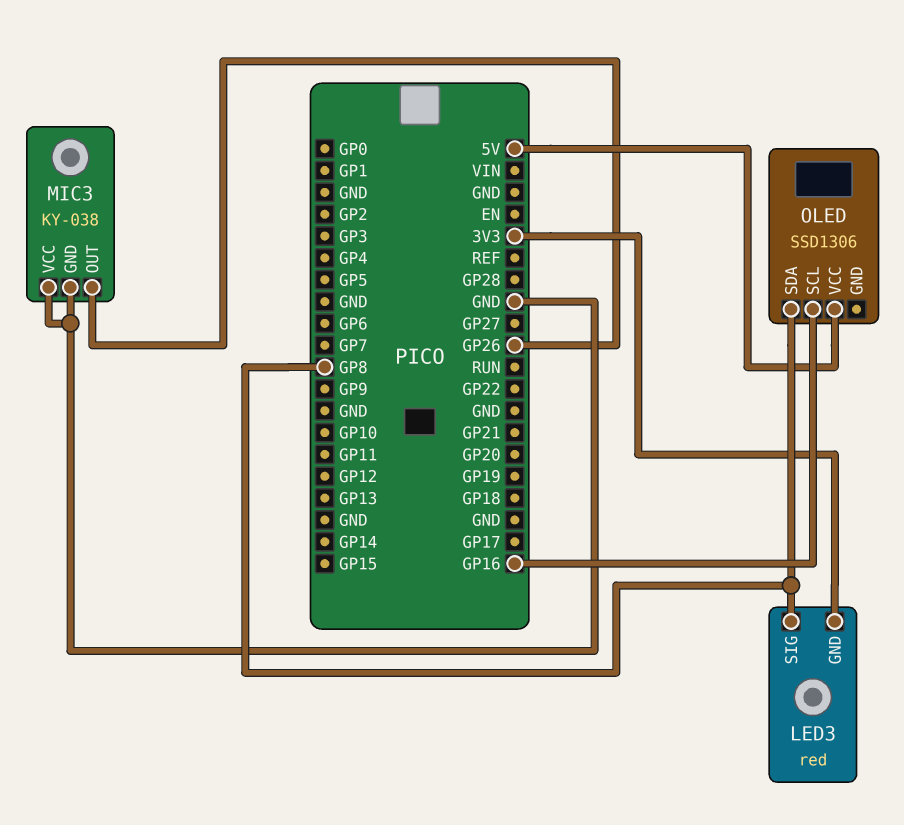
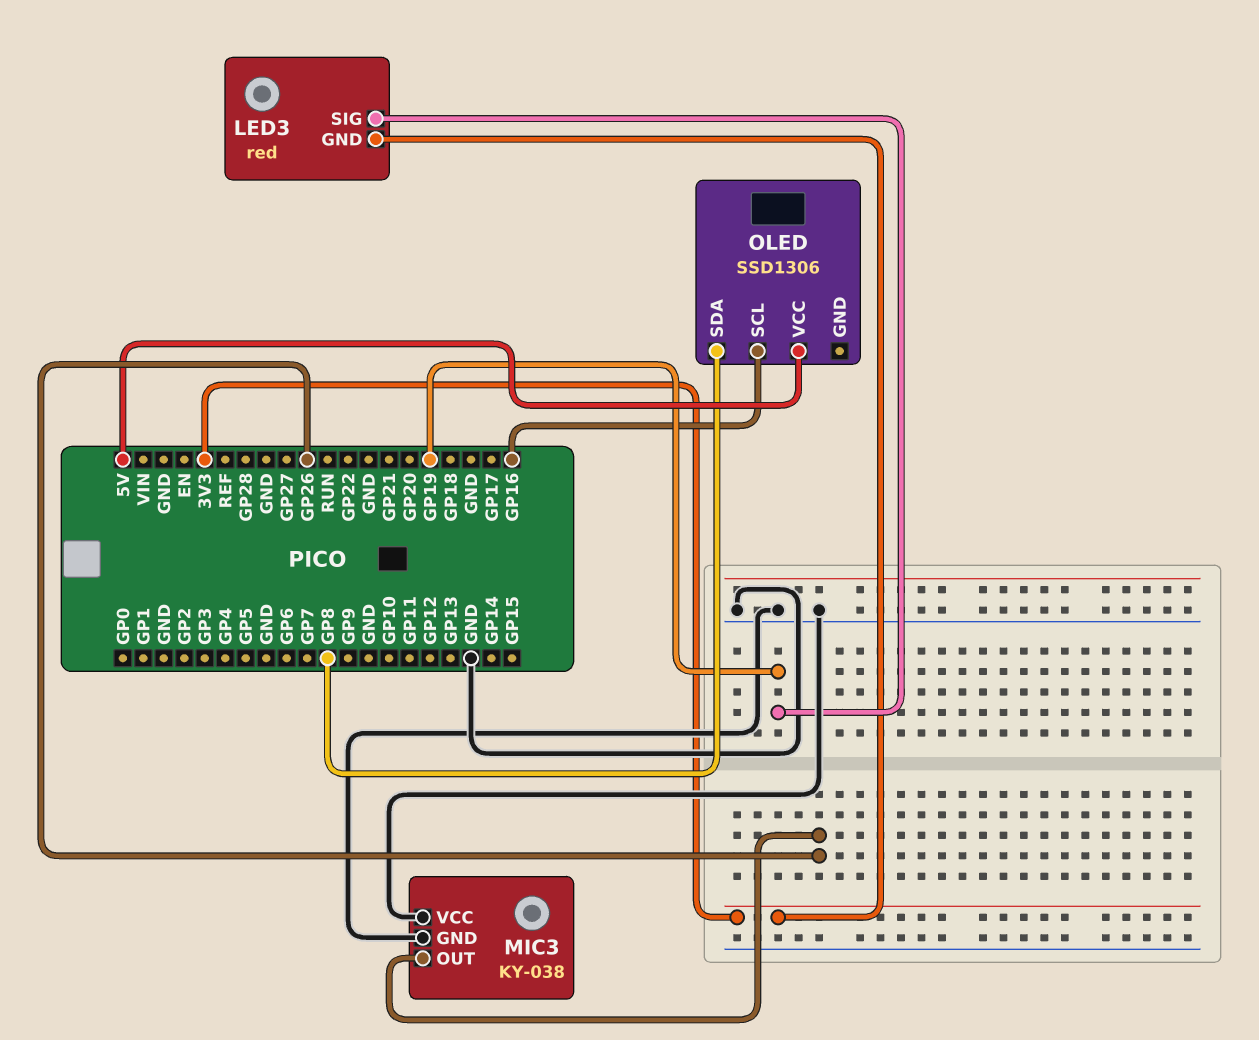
LED3 pin SIG: GP8 -> GP19

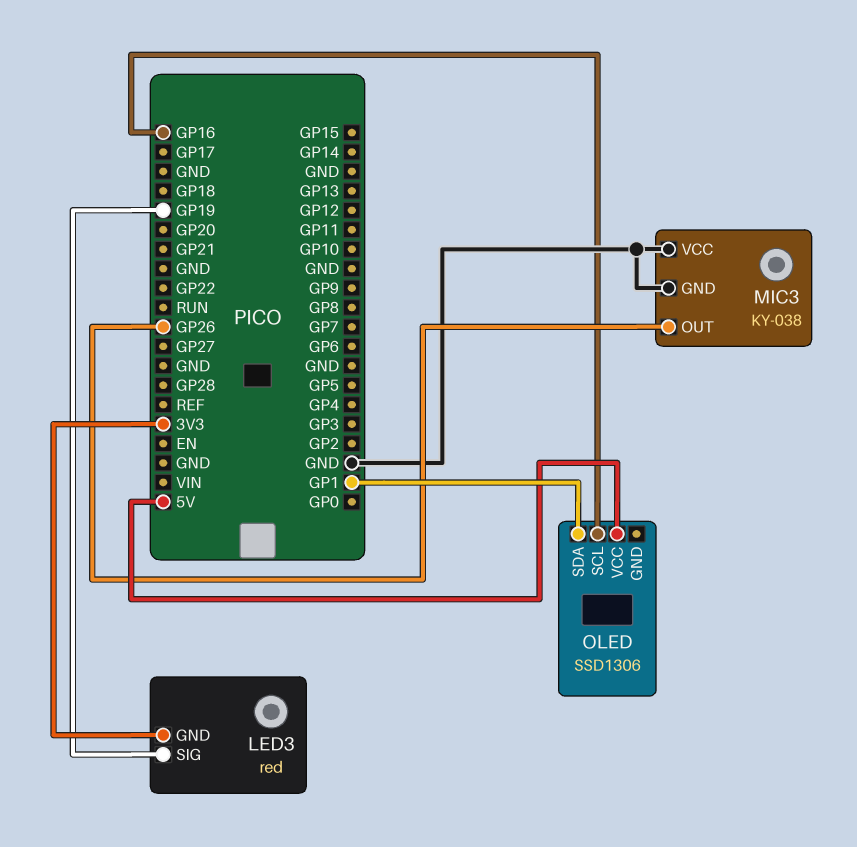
OLED pin SDA: GP8 -> GP1

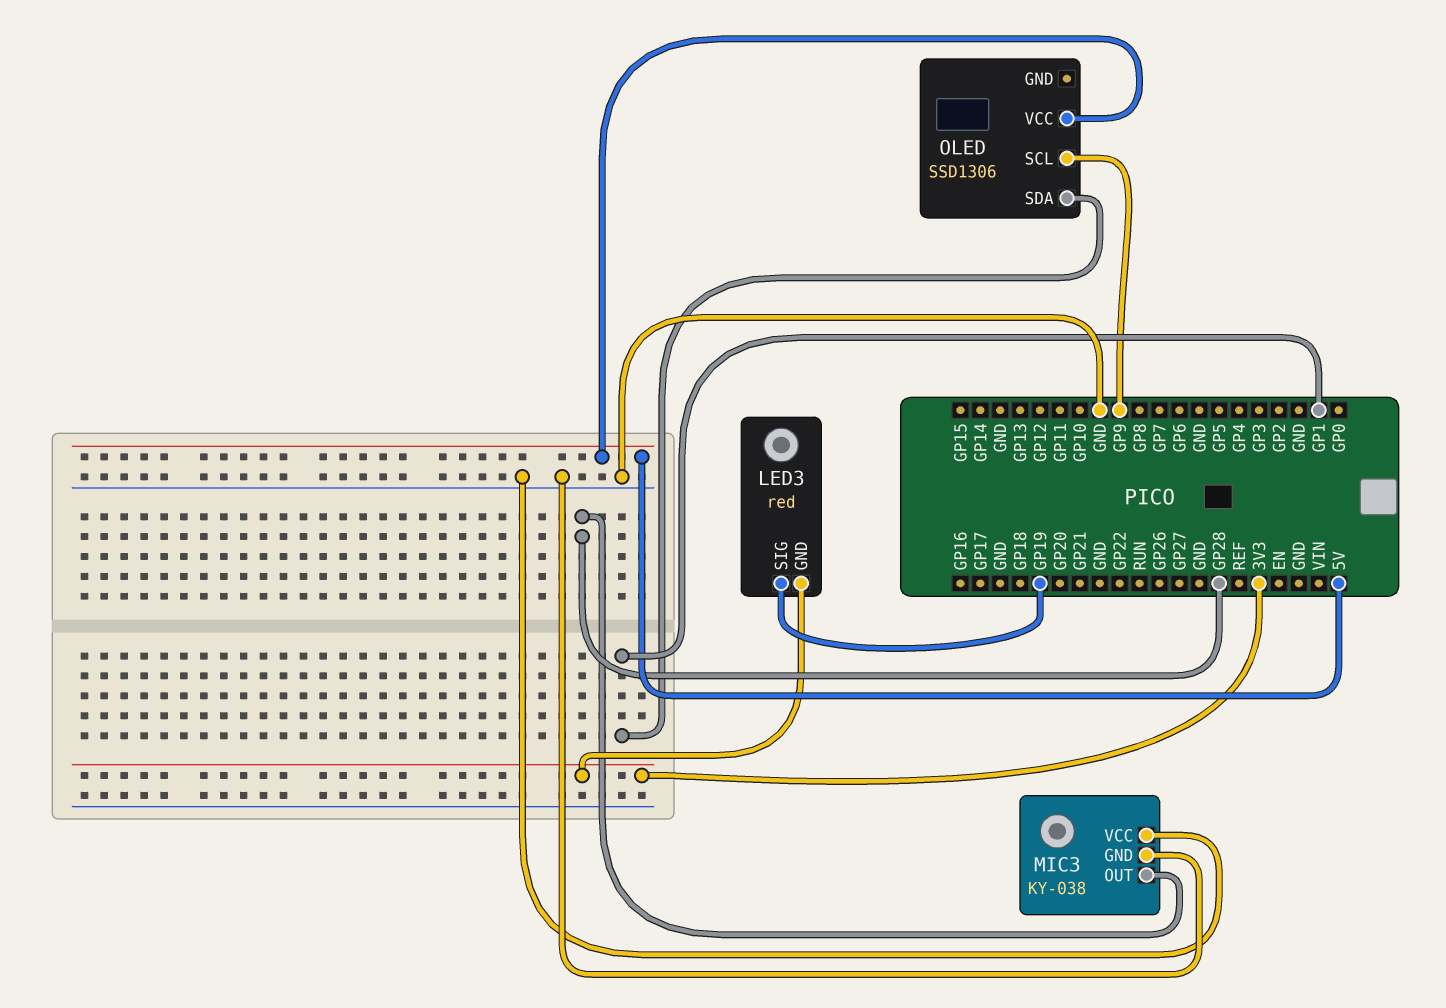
MIC3 pin OUT: GP26 -> GP28
OLED pin SCL: GP16 -> GP9

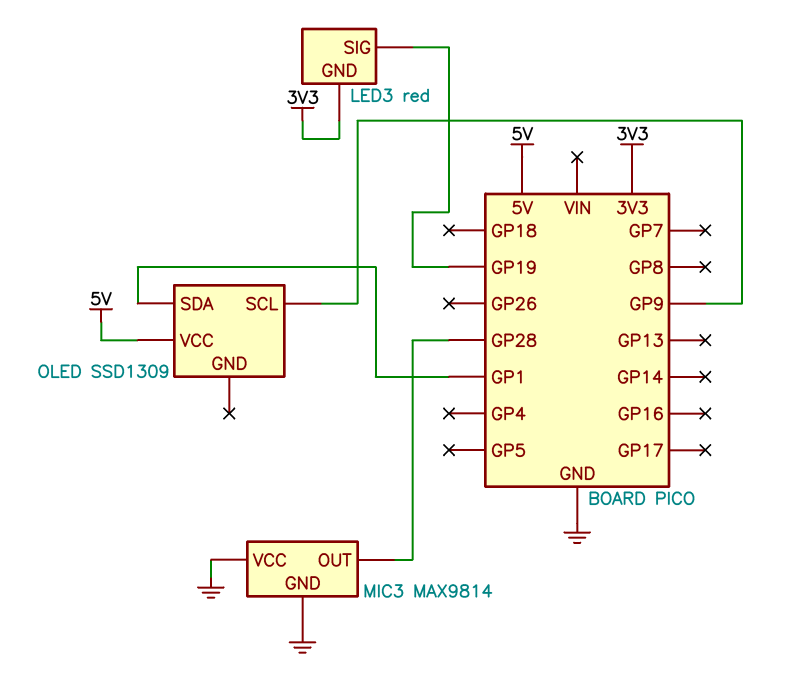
MIC3: KY-038 -> MAX9814
OLED: SSD1306 -> SSD1309

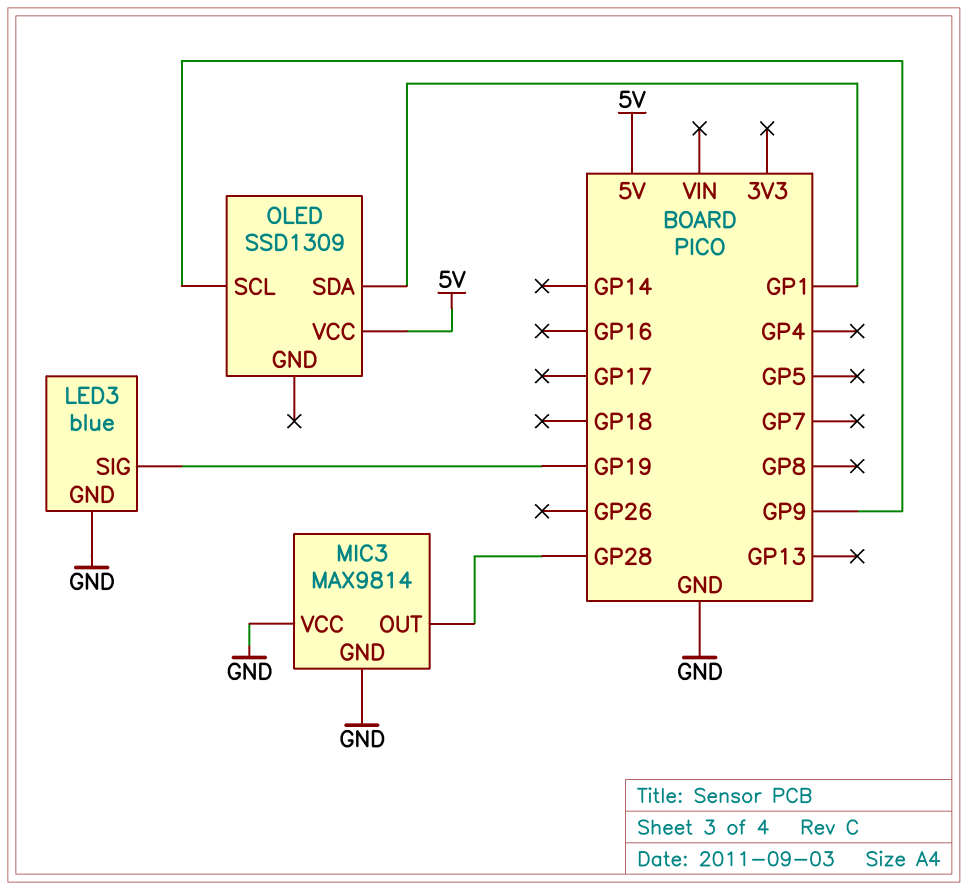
LED3: red -> blue
LED3 pin GND: 3V3 -> GND

